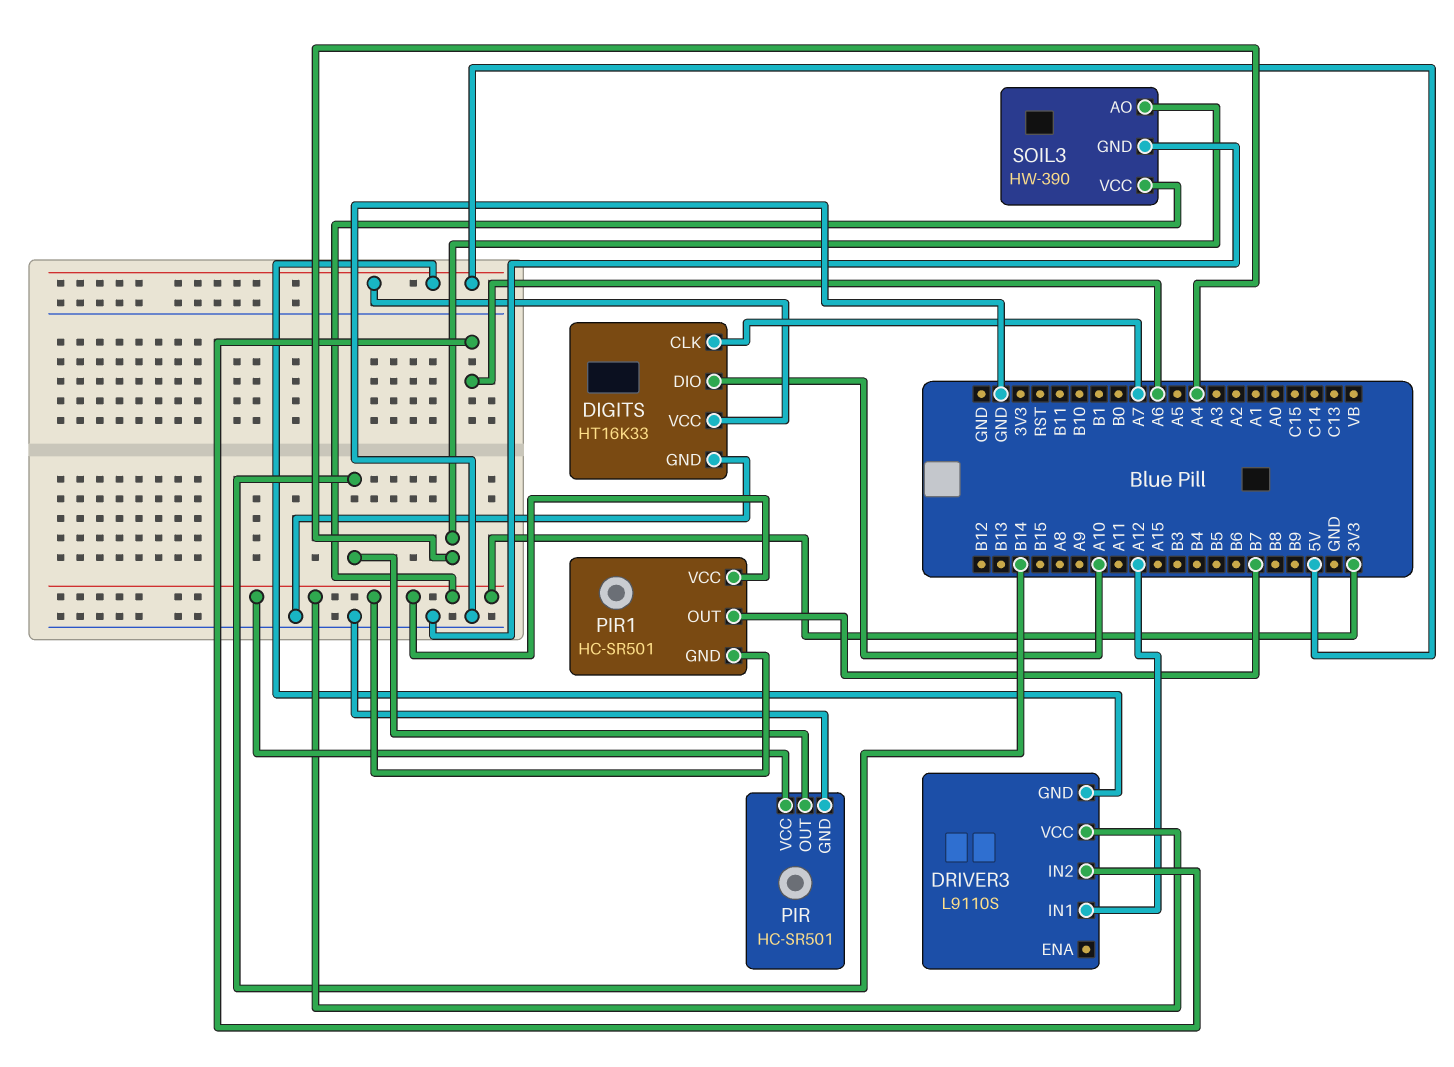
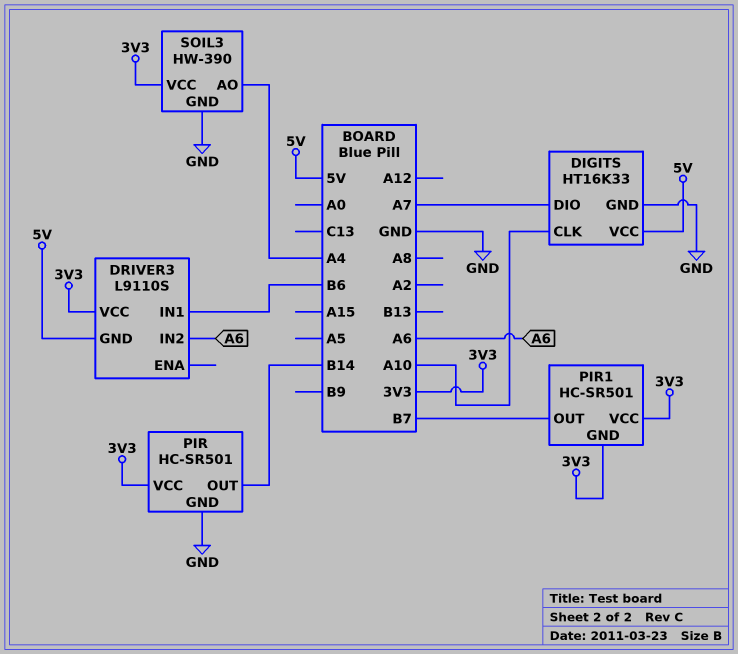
DIGITS pin CLK: A7 -> A10
DIGITS pin DIO: A10 -> A7
DRIVER3 pin IN1: A12 -> B6

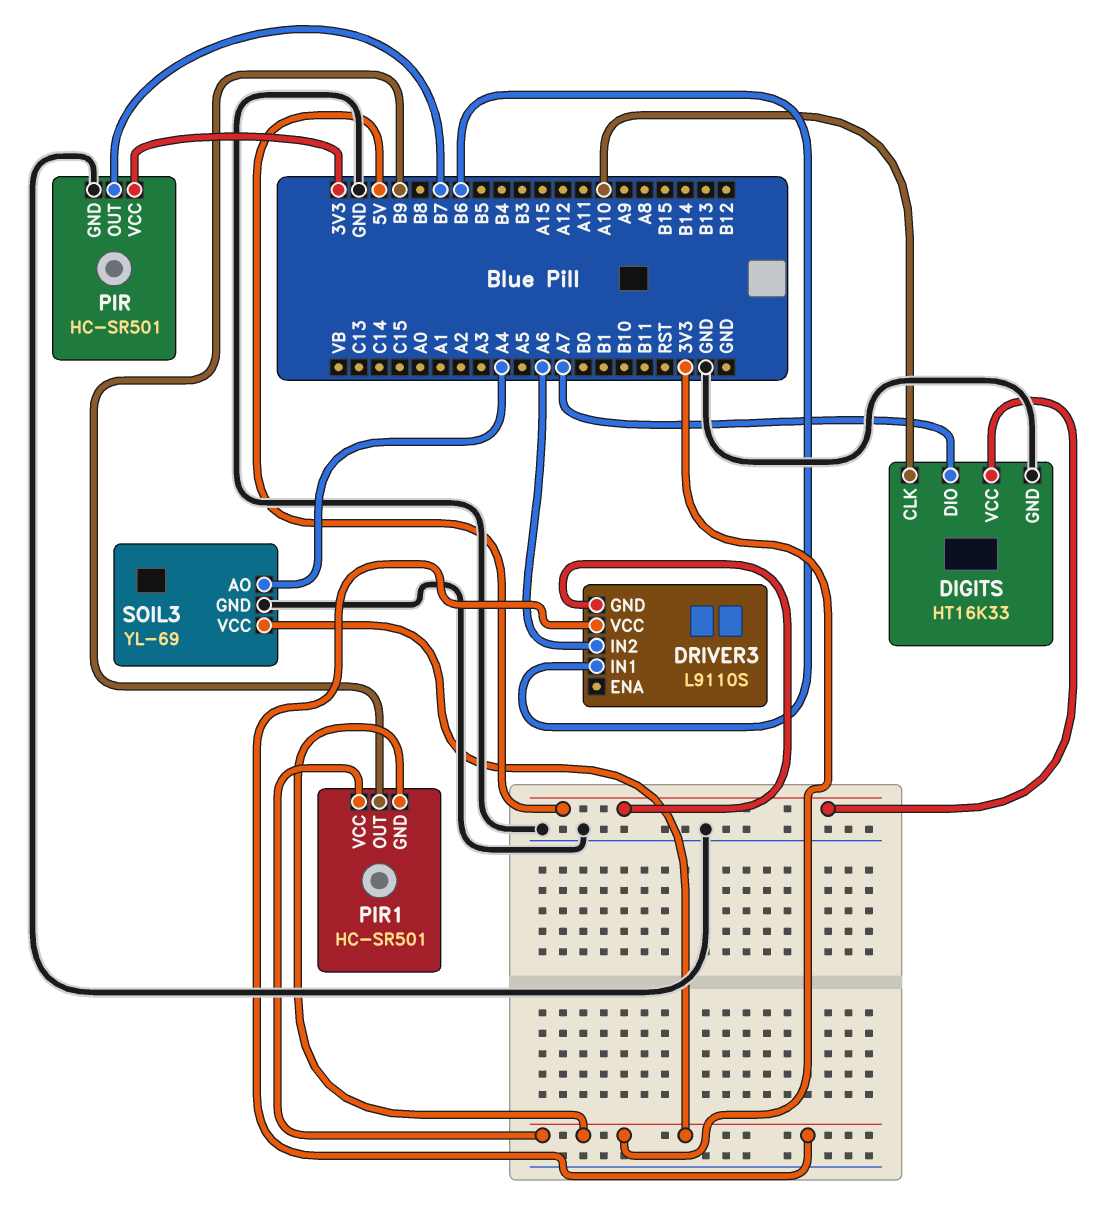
PIR pin OUT: B14 -> B7
PIR1 pin OUT: B7 -> B9
SOIL3: HW-390 -> YL-69

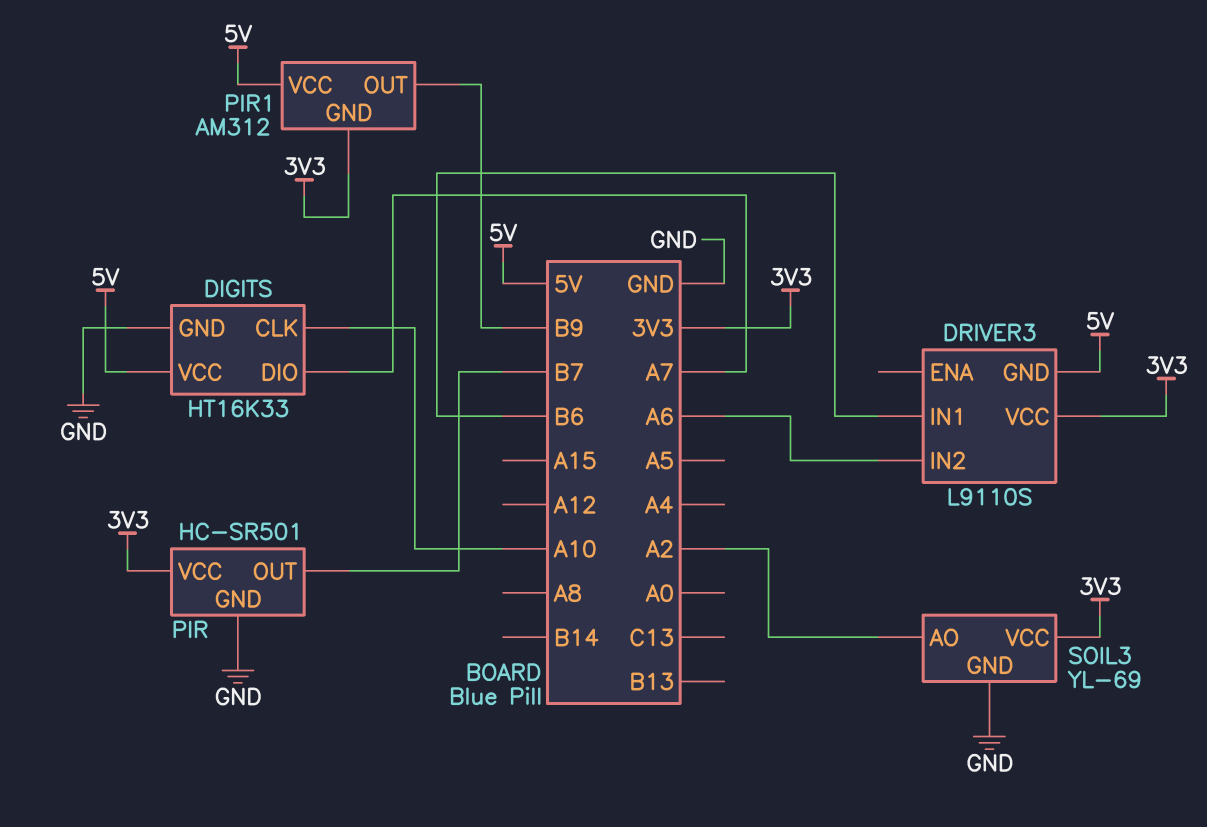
PIR1: HC-SR501 -> AM312
PIR1 pin VCC: 3V3 -> 5V
SOIL3 pin AO: A4 -> A2

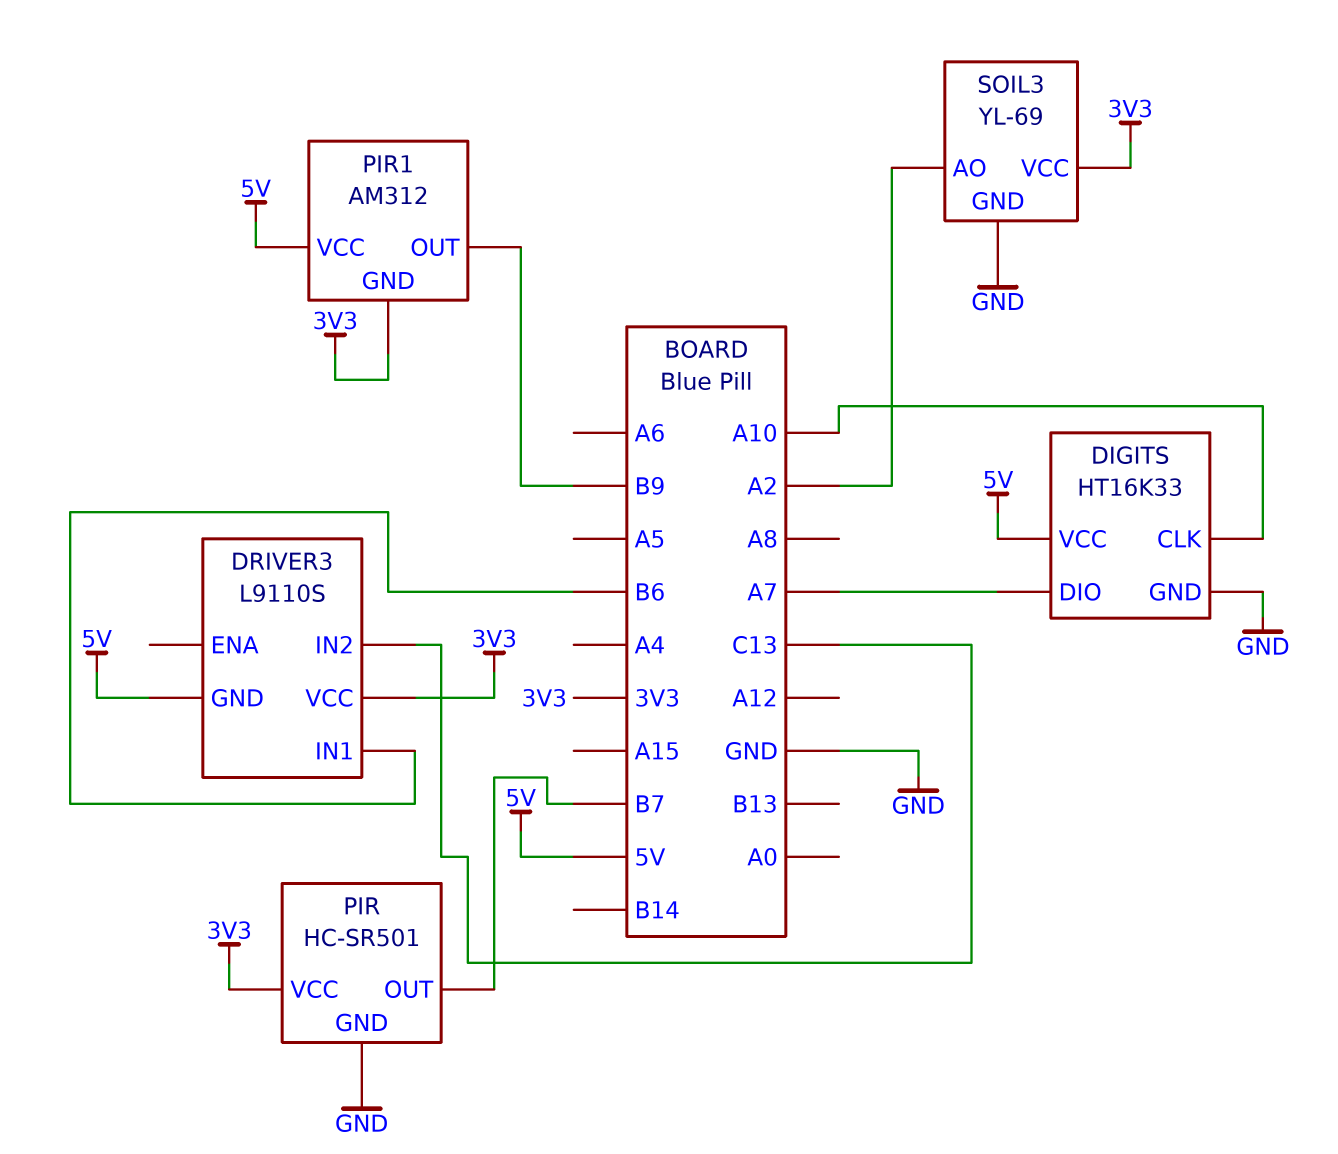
DRIVER3 pin IN2: A6 -> C13

